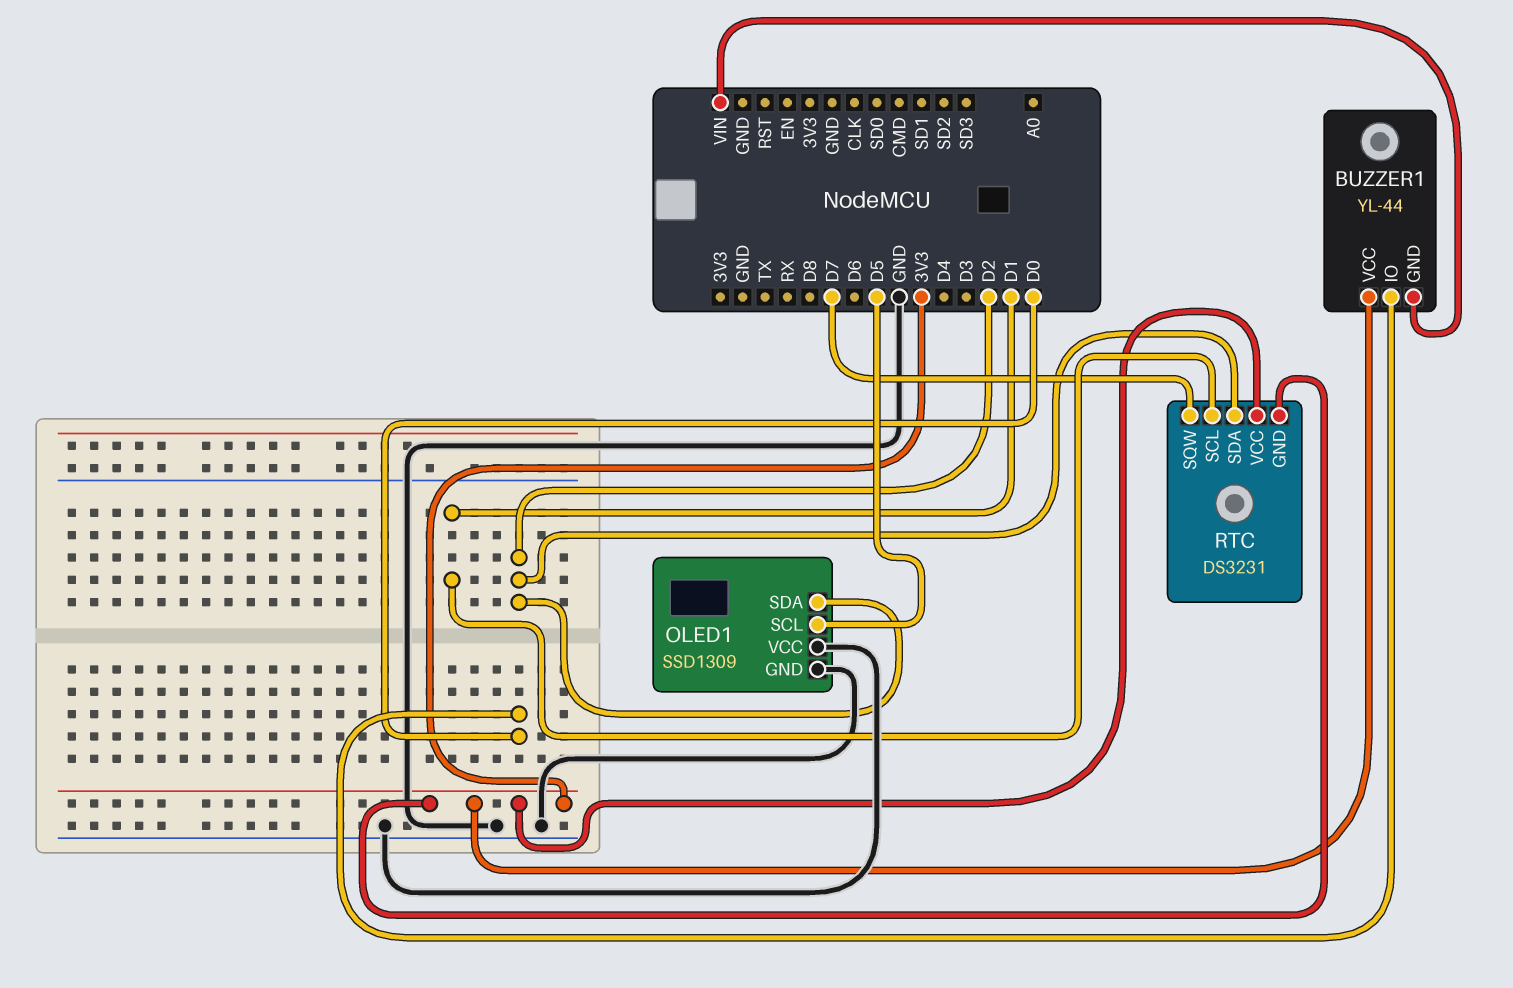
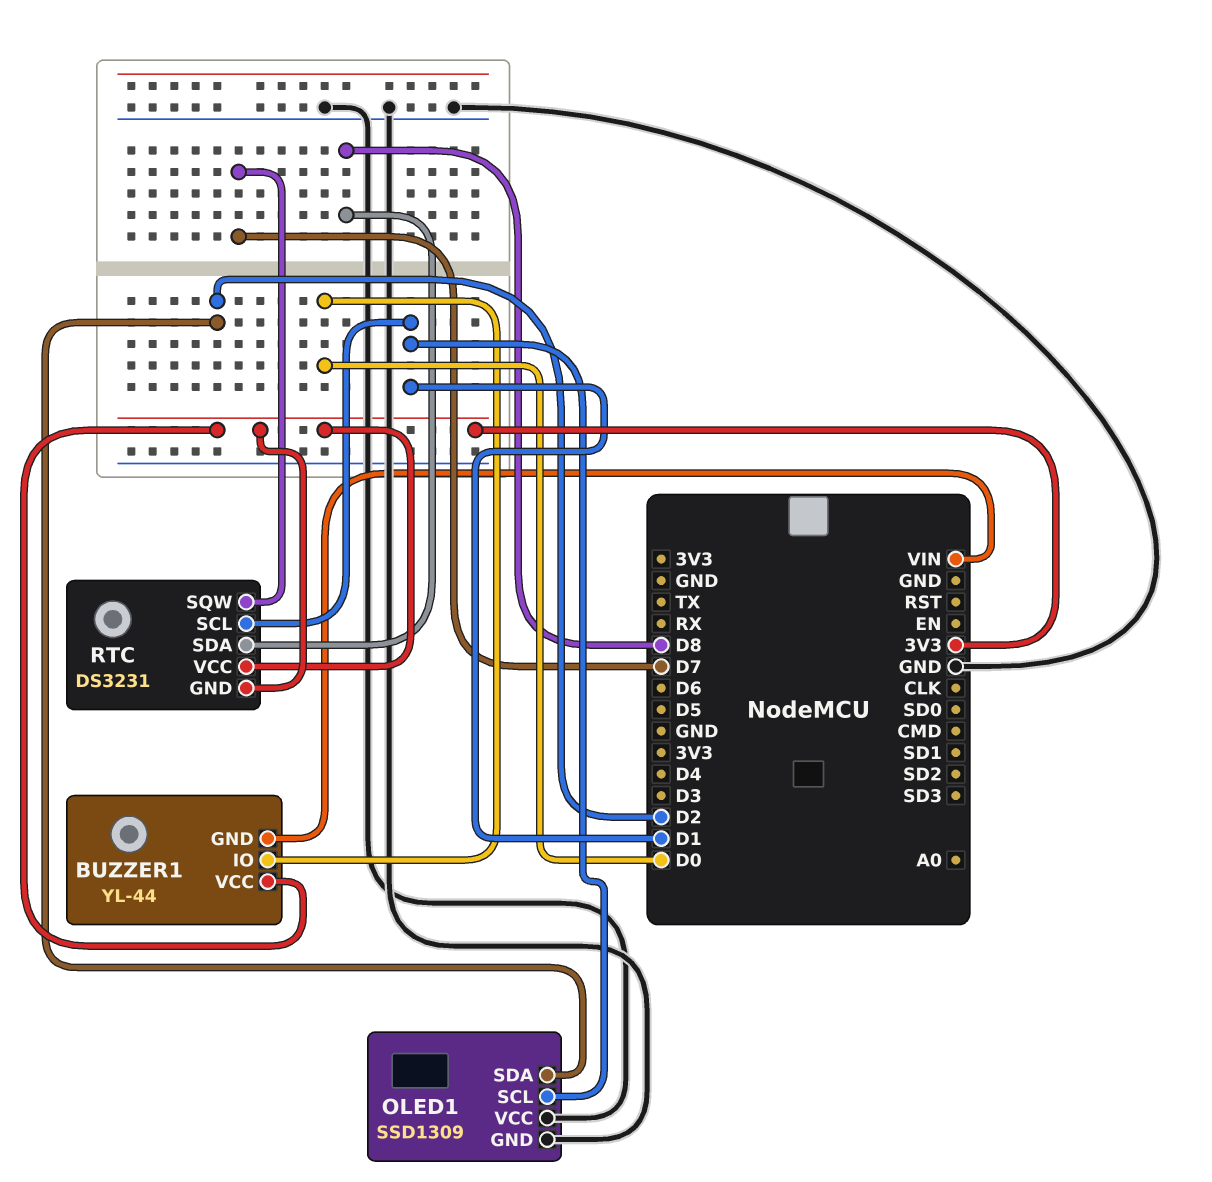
OLED1 pin SCL: D5 -> D1
RTC pin SDA: D2 -> D8

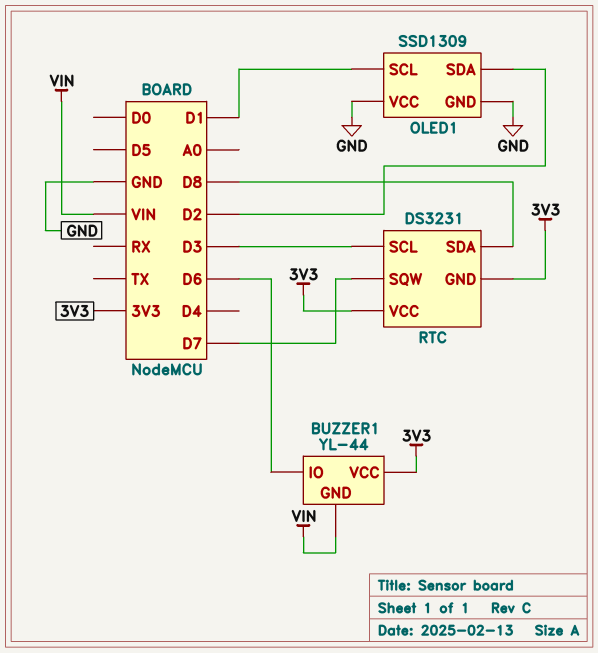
BUZZER1 pin IO: D0 -> D6
RTC pin SCL: D1 -> D3

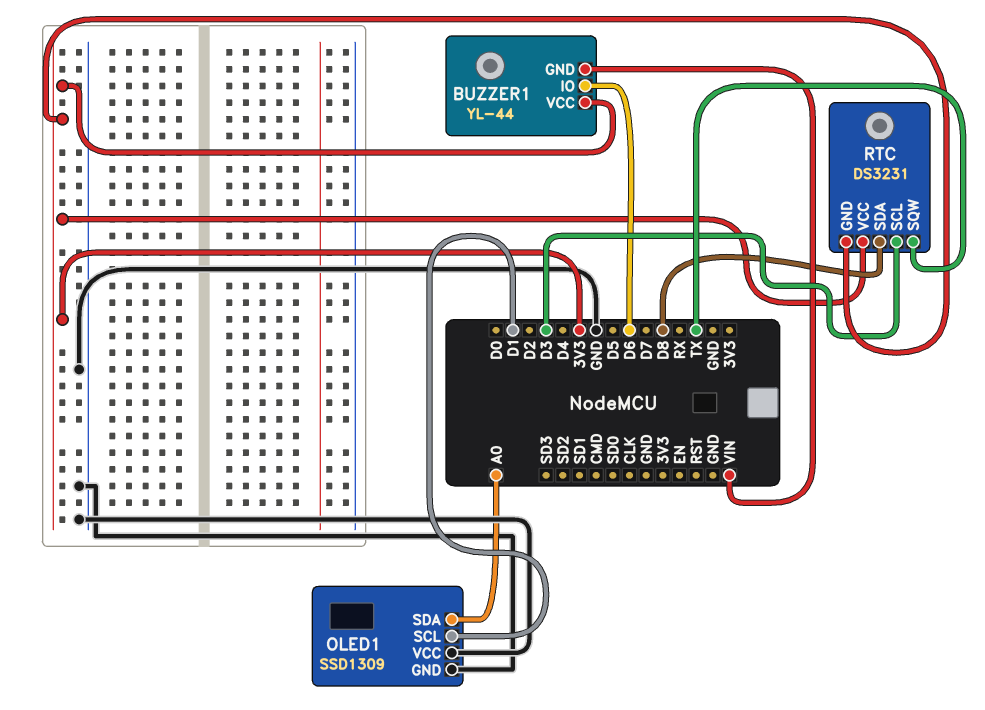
OLED1 pin SDA: D2 -> A0
RTC pin SQW: D7 -> TX

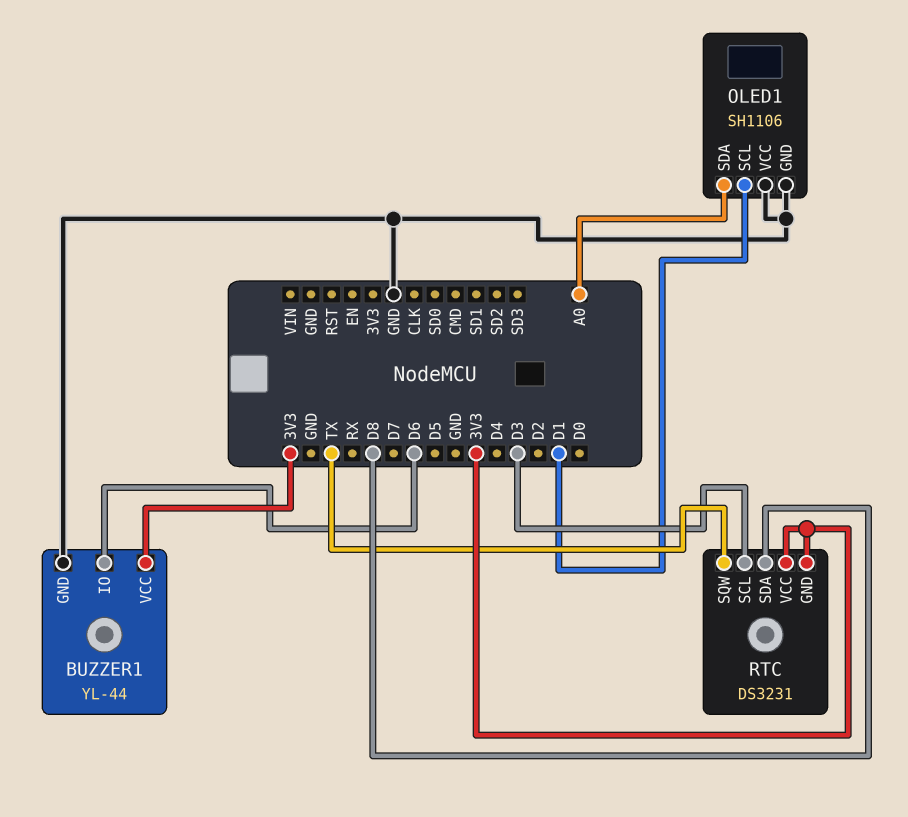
BUZZER1 pin GND: VIN -> GND
OLED1: SSD1309 -> SH1106

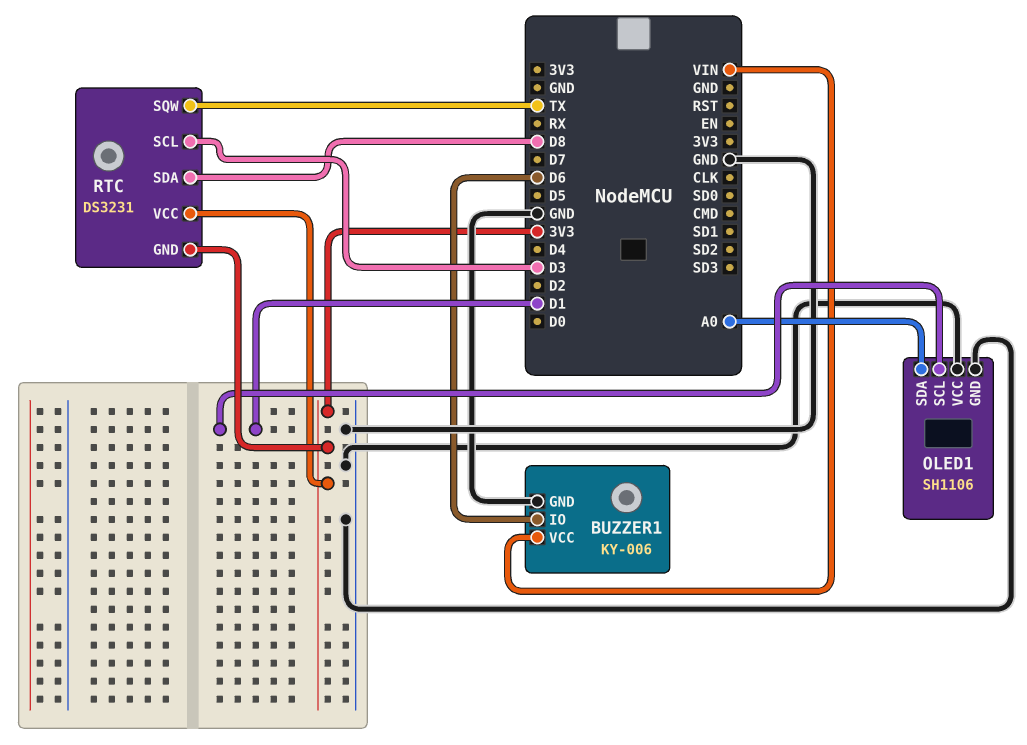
BUZZER1: YL-44 -> KY-006
BUZZER1 pin VCC: 3V3 -> VIN

